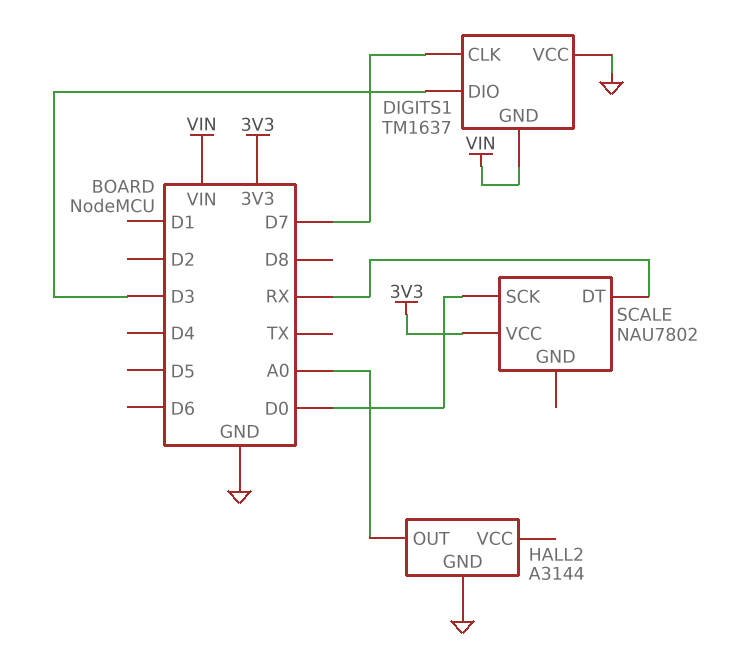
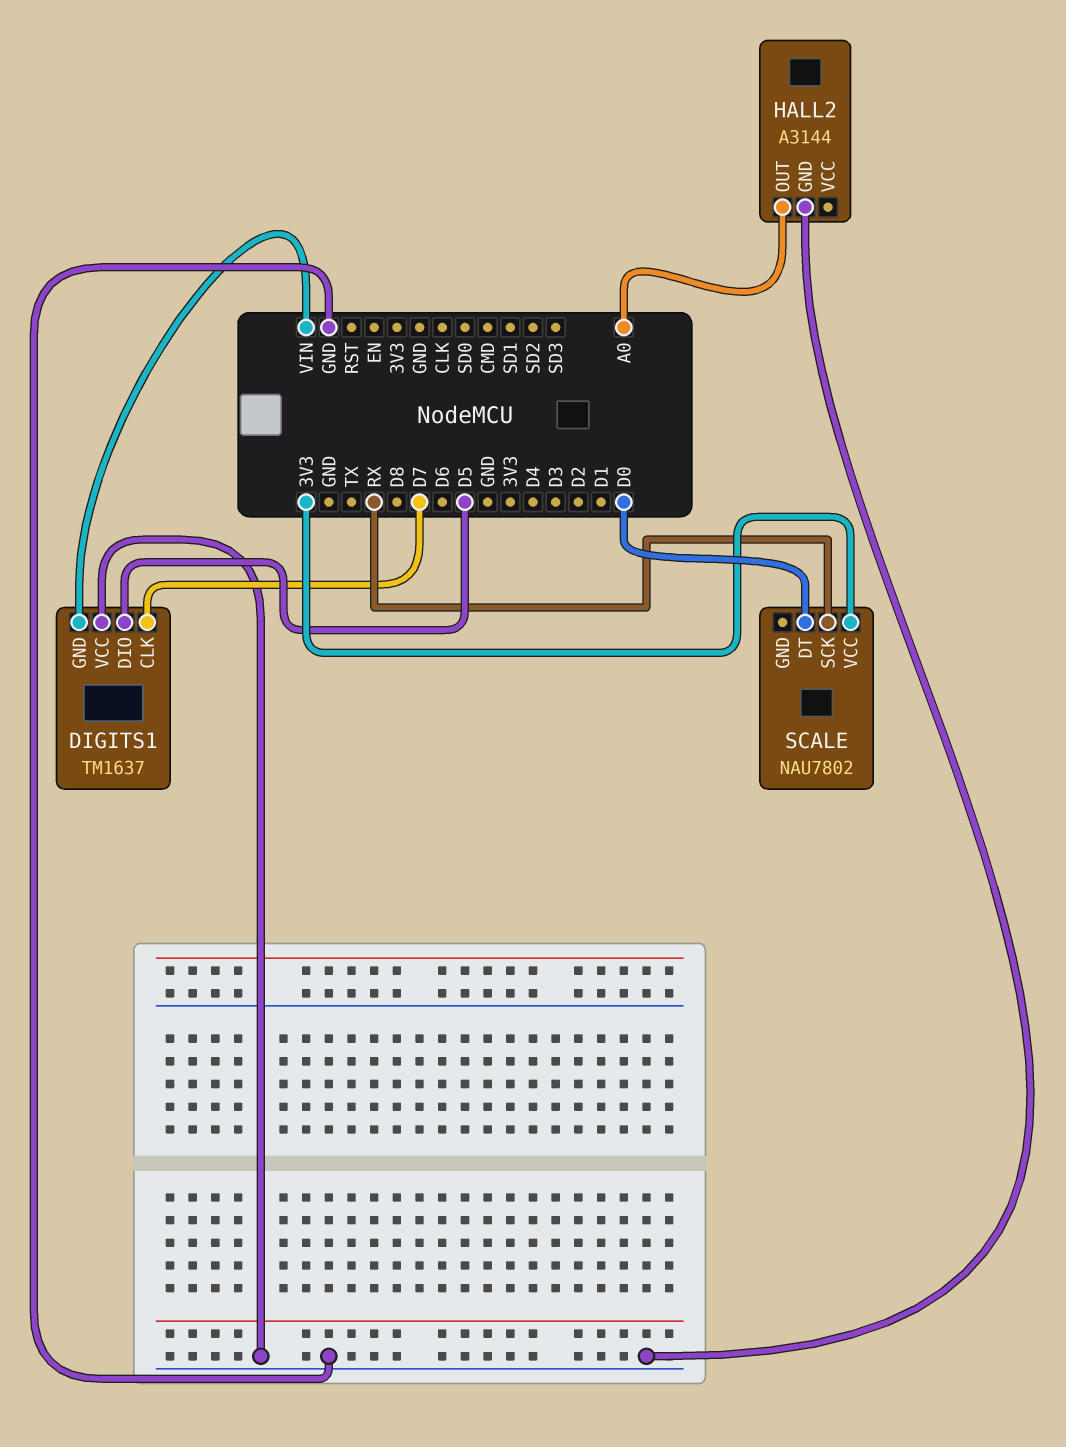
DIGITS1 pin DIO: D3 -> D5
SCALE pin DT: RX -> D0
SCALE pin SCK: D0 -> RX

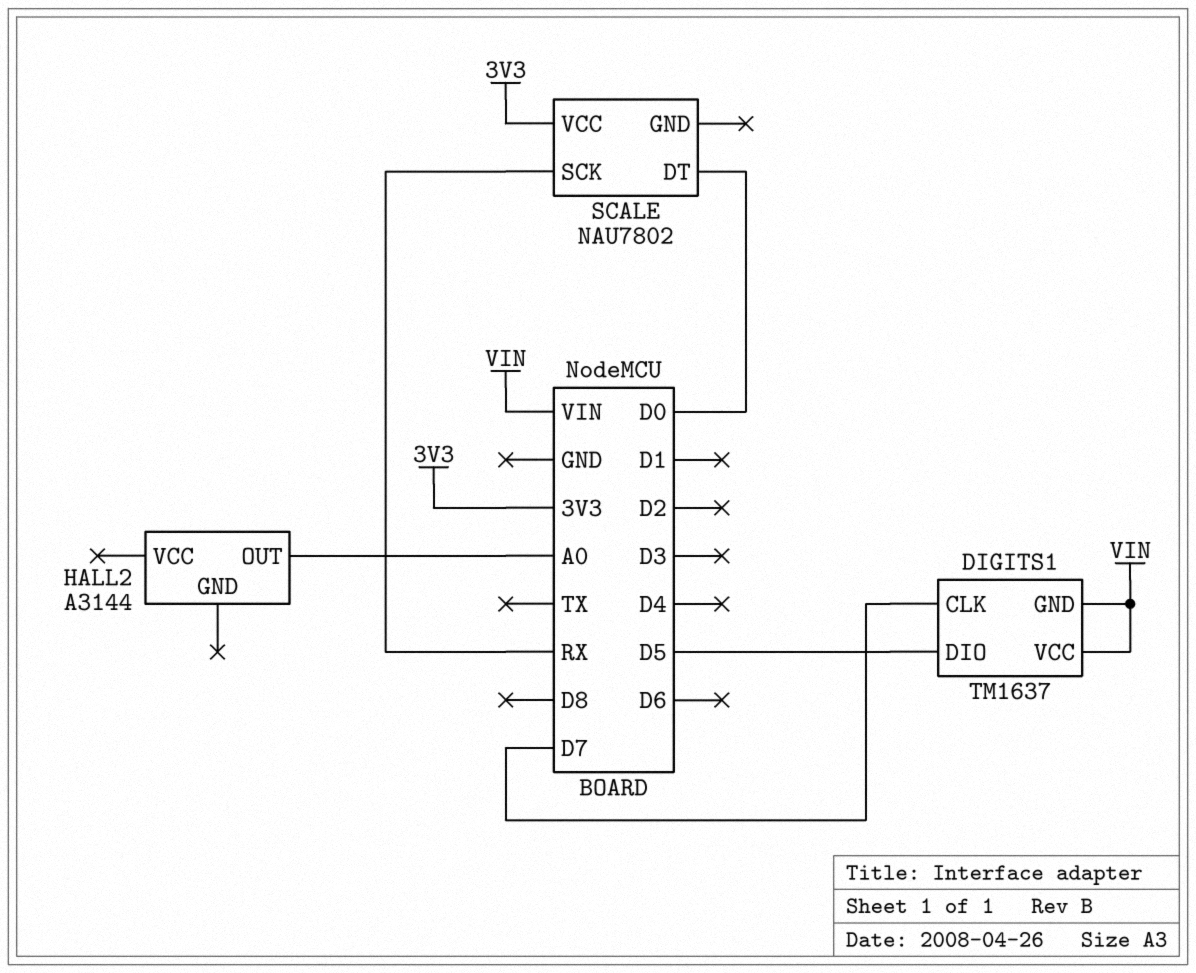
DIGITS1 pin VCC: GND -> VIN
HALL2 pin GND: GND -> none

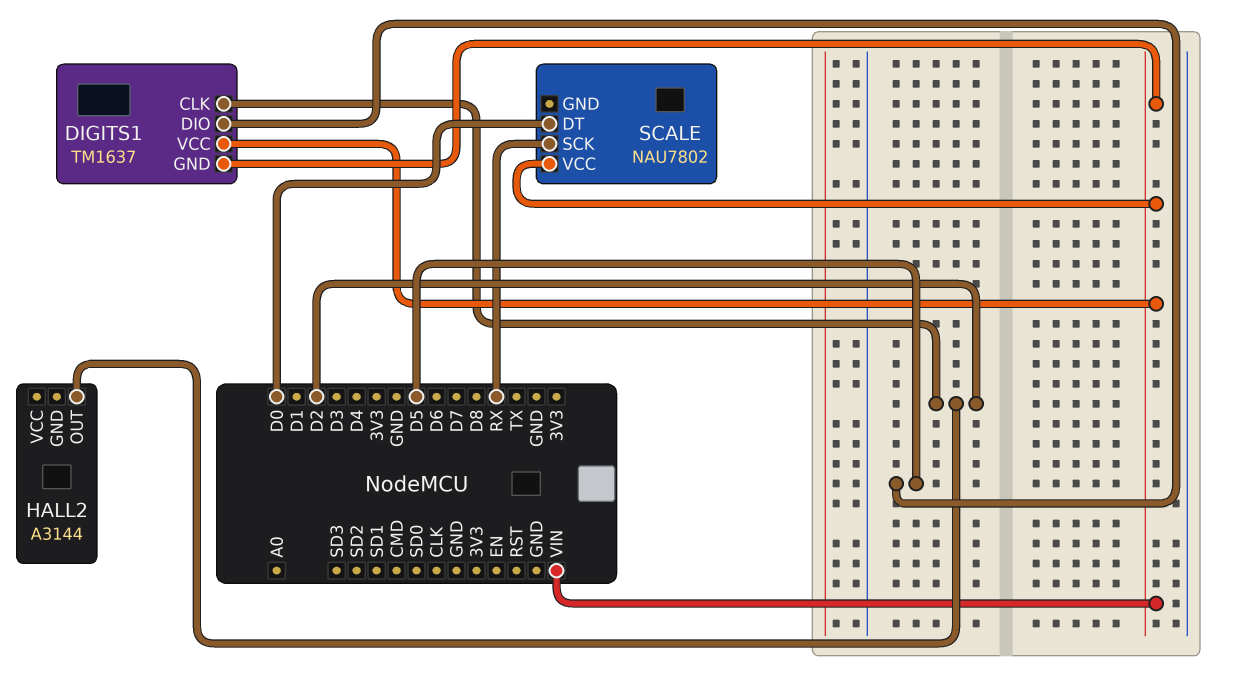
DIGITS1 pin CLK: D7 -> D2
HALL2 pin OUT: A0 -> D2
SCALE pin VCC: 3V3 -> VIN

